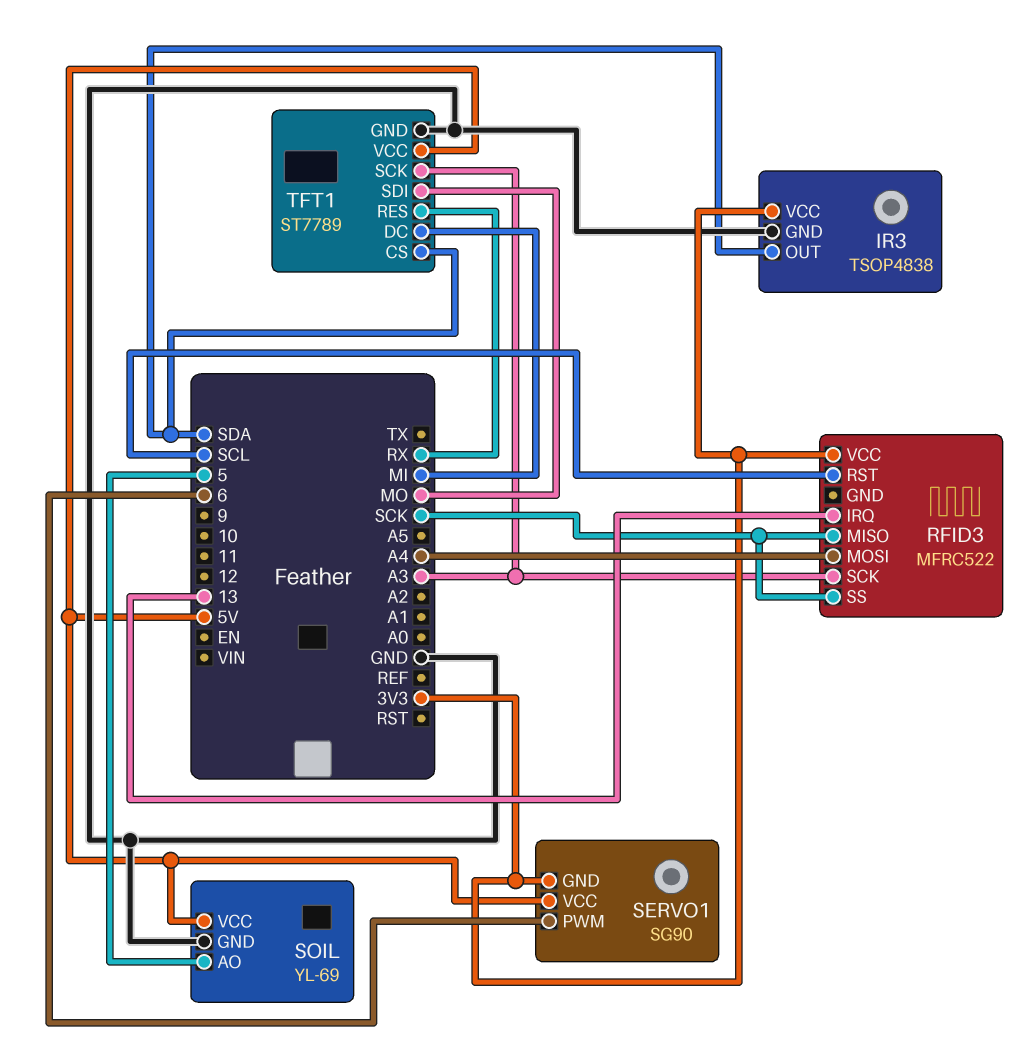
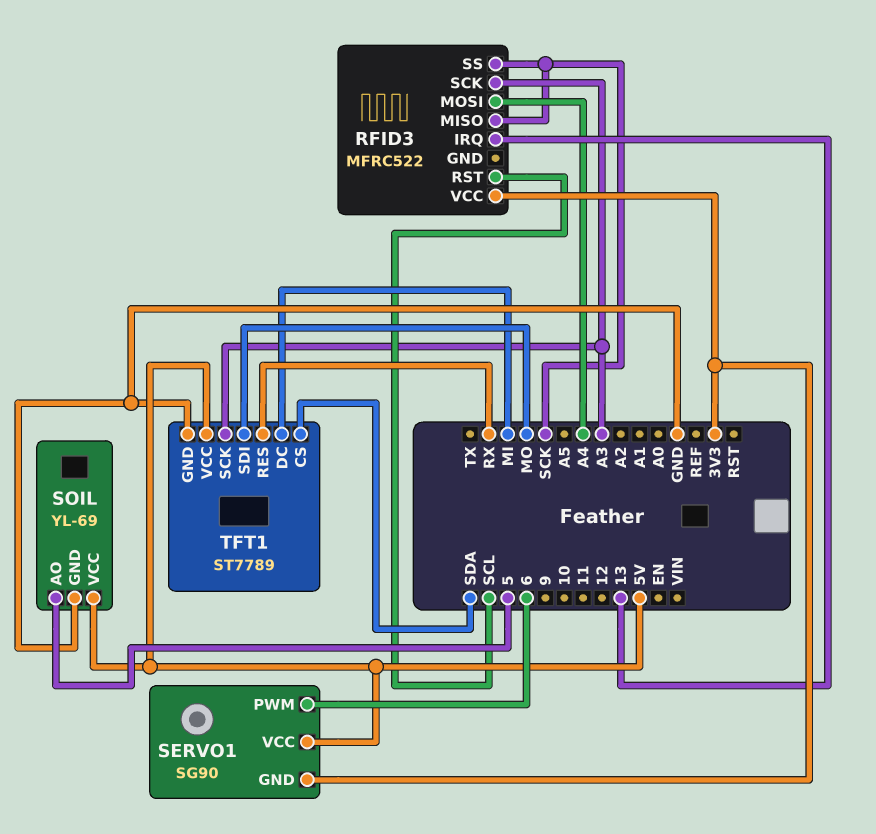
IR3: TSOP4838 -> none
IR3 pin GND: GND -> none
IR3 pin OUT: SDA -> none
IR3 pin VCC: 3V3 -> none

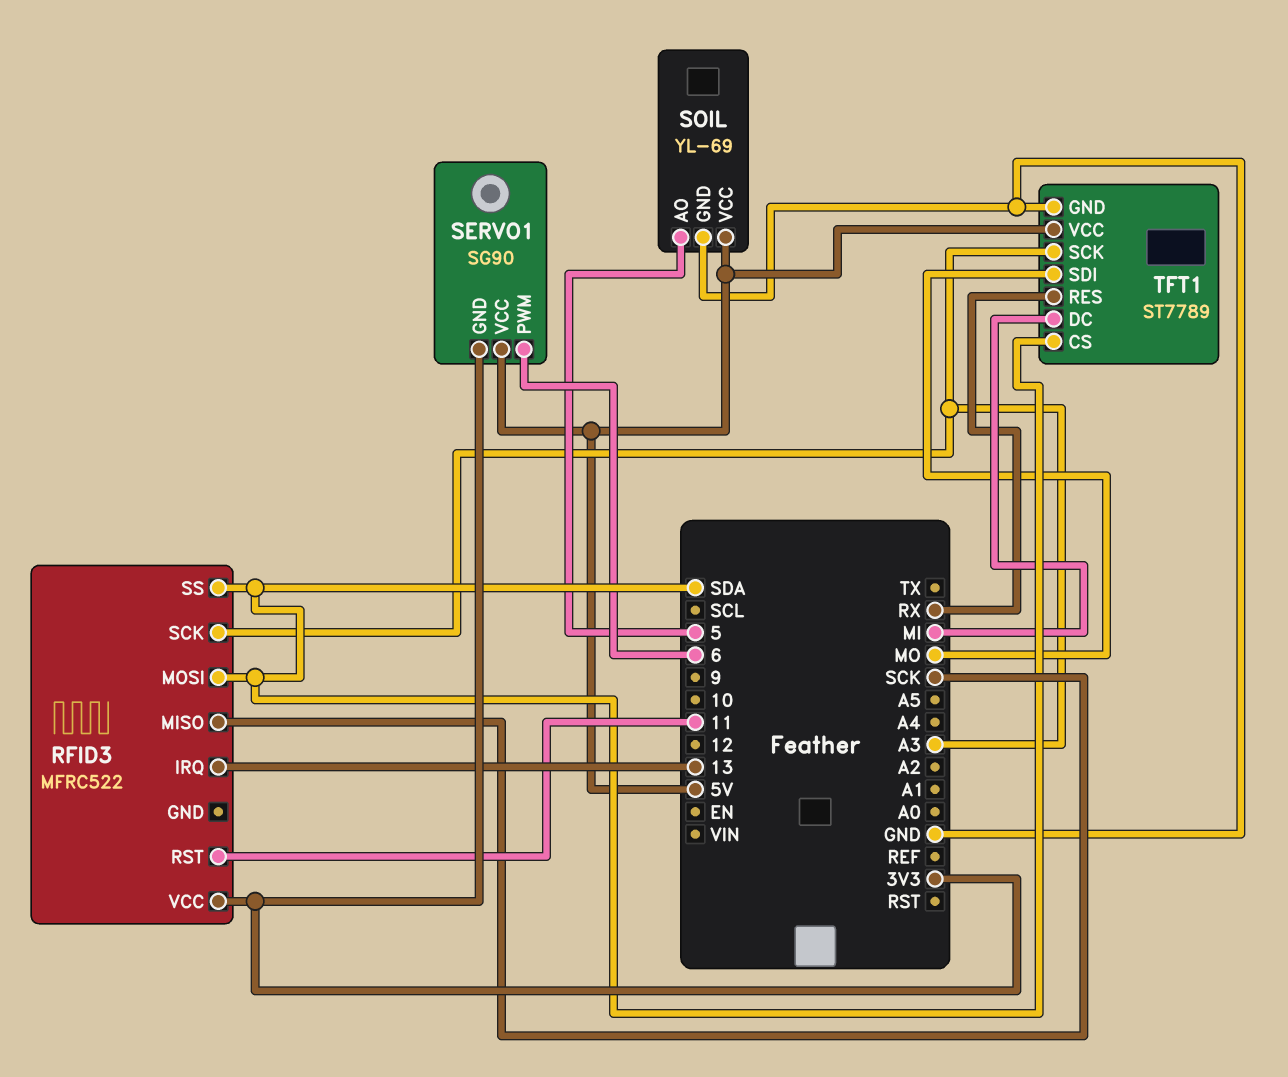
RFID3 pin MOSI: A4 -> SDA
RFID3 pin RST: SCL -> 11
RFID3 pin SS: SCK -> SDA

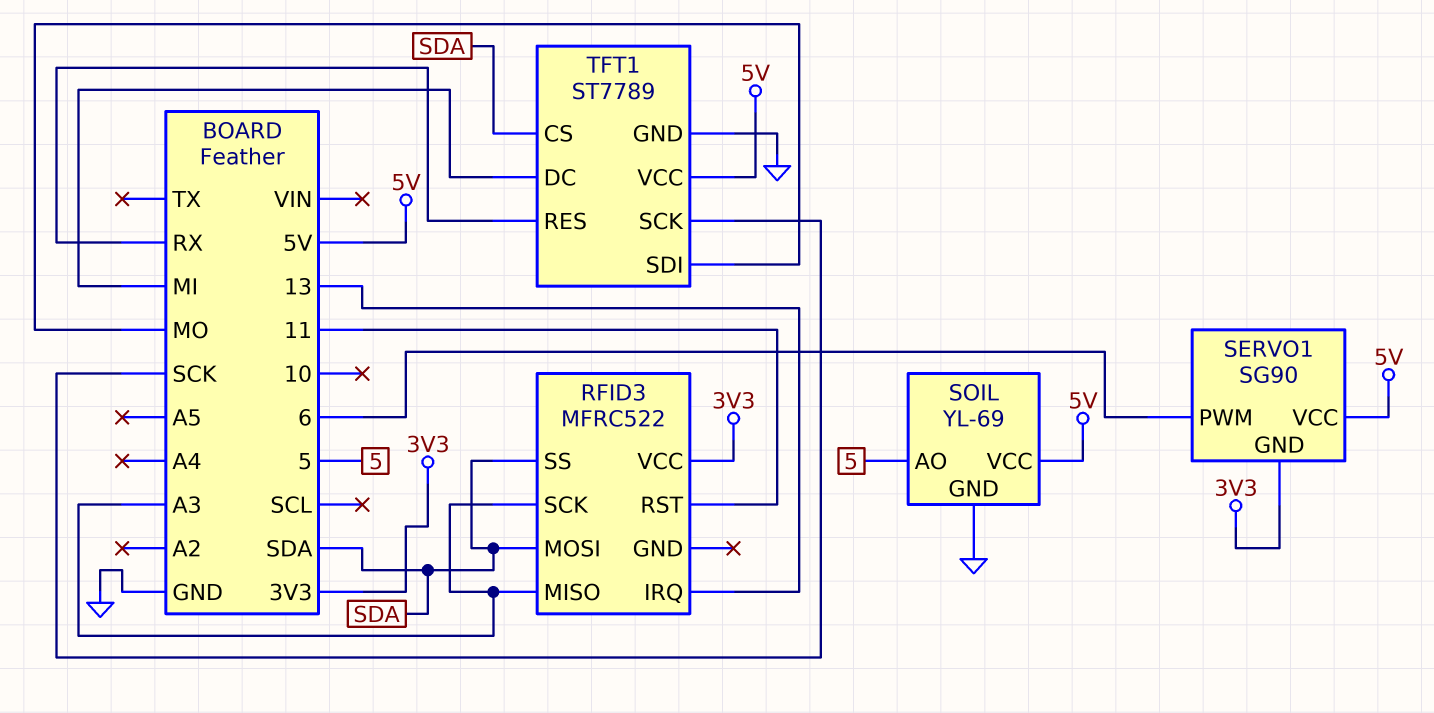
RFID3 pin MISO: SCK -> A3
TFT1 pin SCK: A3 -> SCK

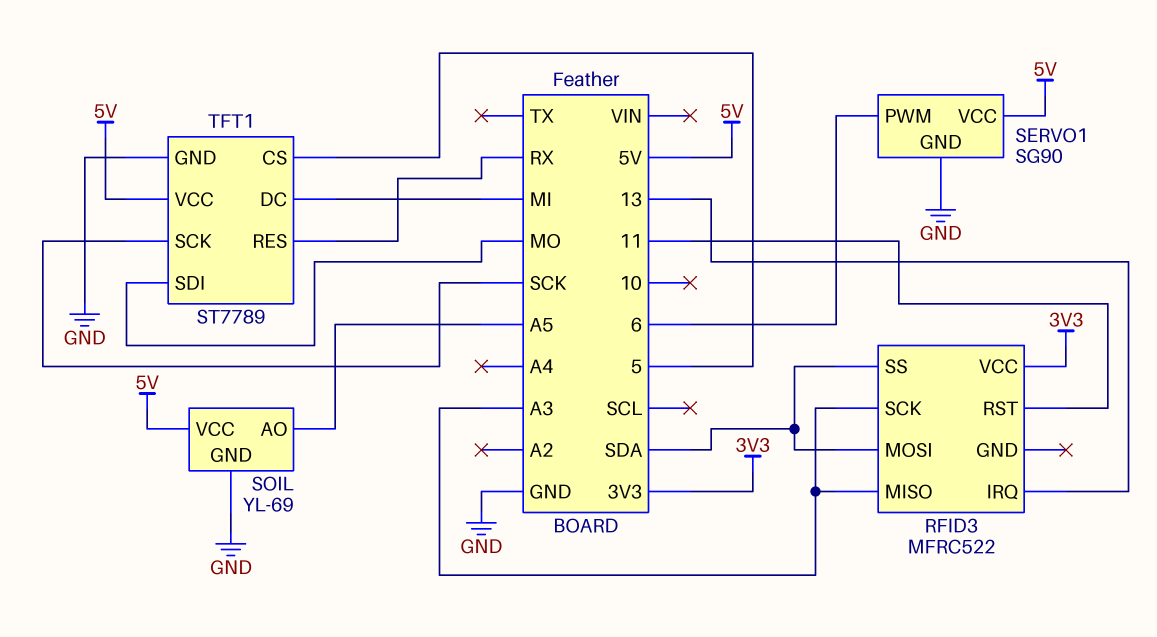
SERVO1 pin GND: 3V3 -> GND
SOIL pin AO: 5 -> A5
TFT1 pin CS: SDA -> 5

